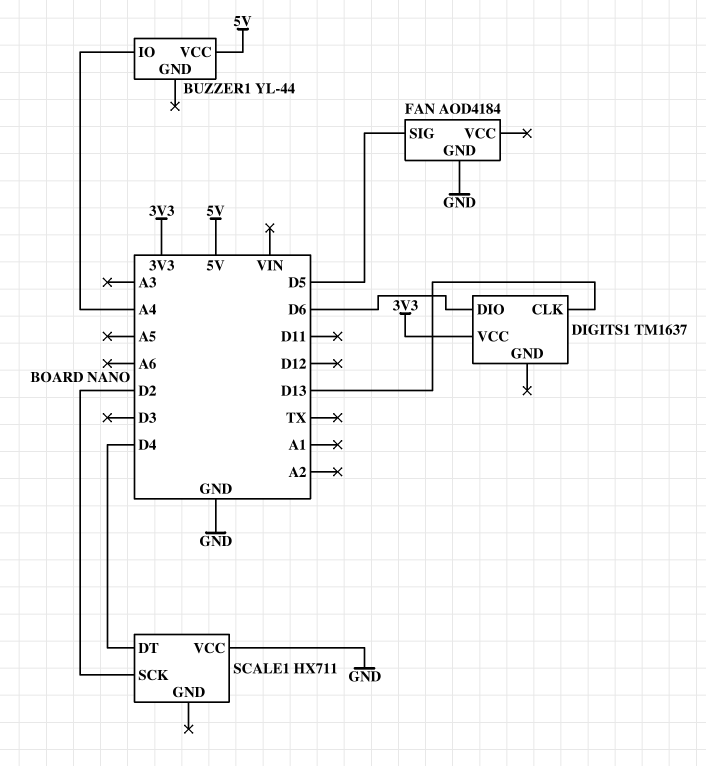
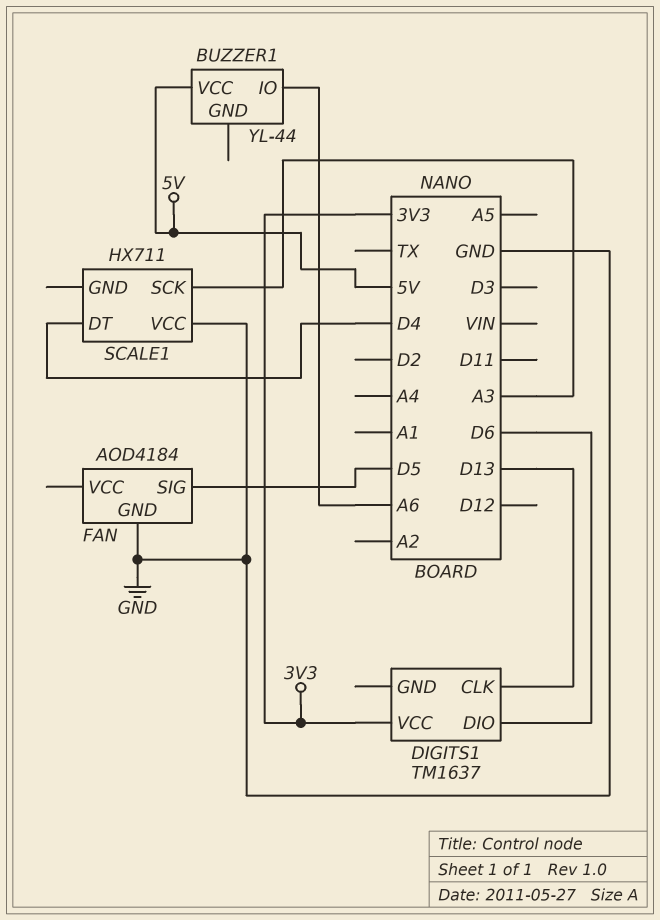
BUZZER1 pin IO: A4 -> A6
SCALE1 pin SCK: D2 -> A3

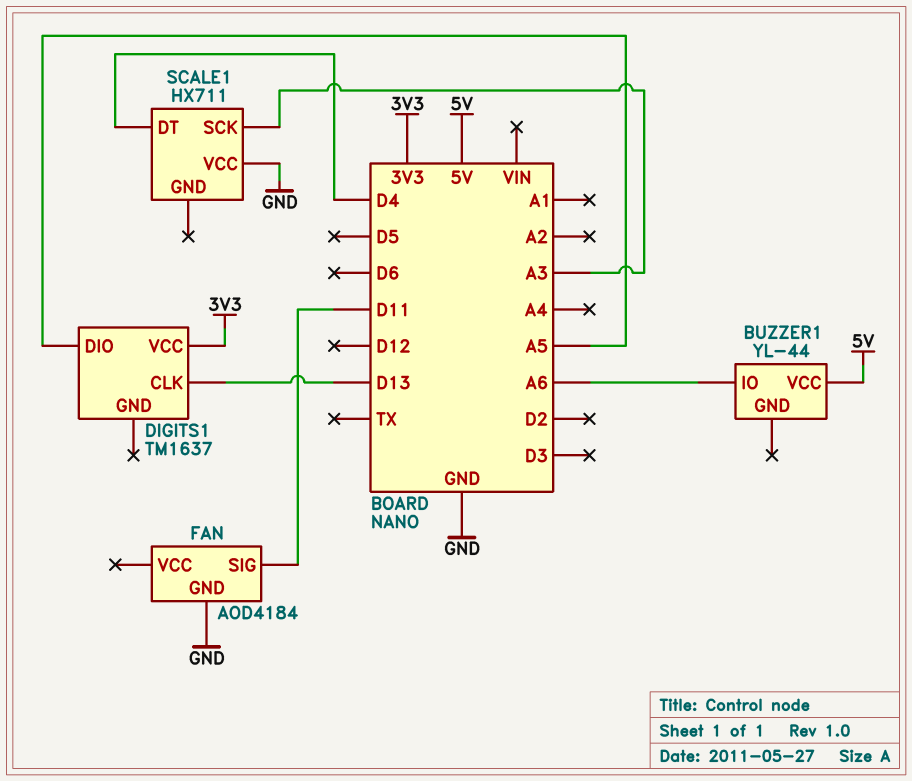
DIGITS1 pin DIO: D6 -> A5
FAN pin SIG: D5 -> D11

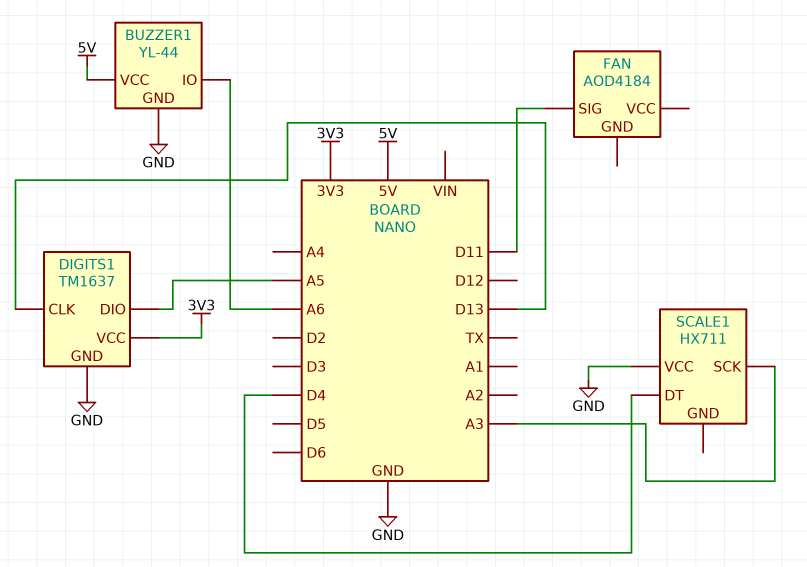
BUZZER1 pin GND: none -> GND
DIGITS1 pin GND: none -> GND
FAN pin GND: GND -> none

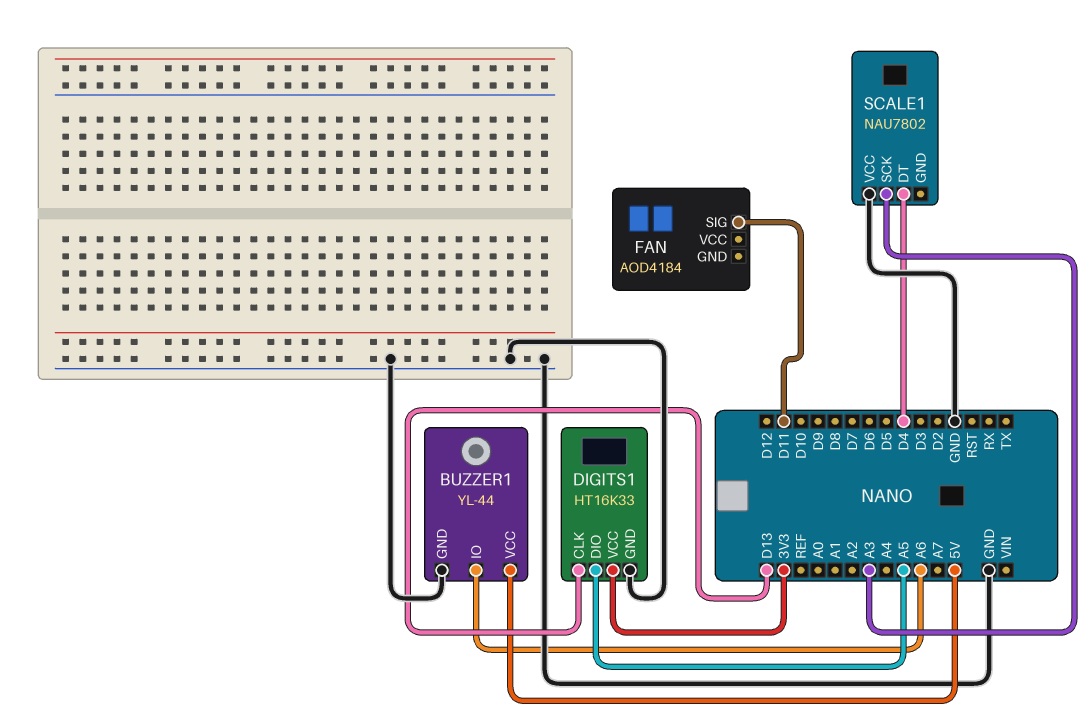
DIGITS1: TM1637 -> HT16K33
SCALE1: HX711 -> NAU7802

